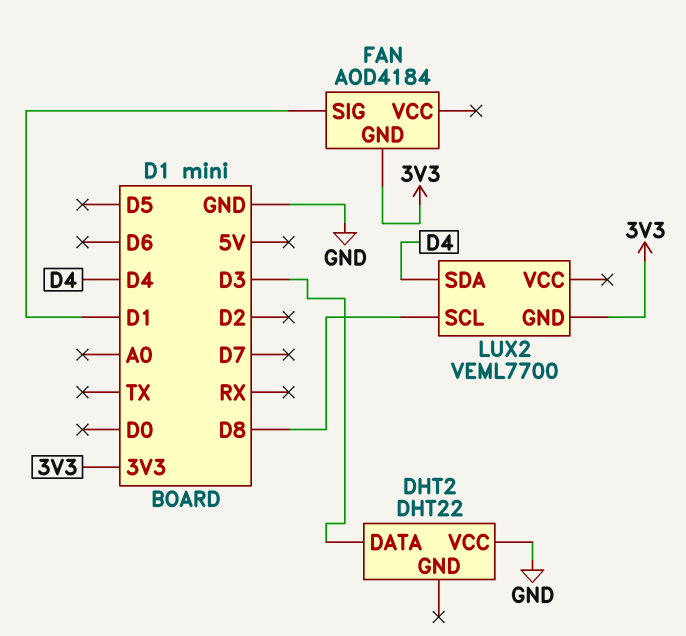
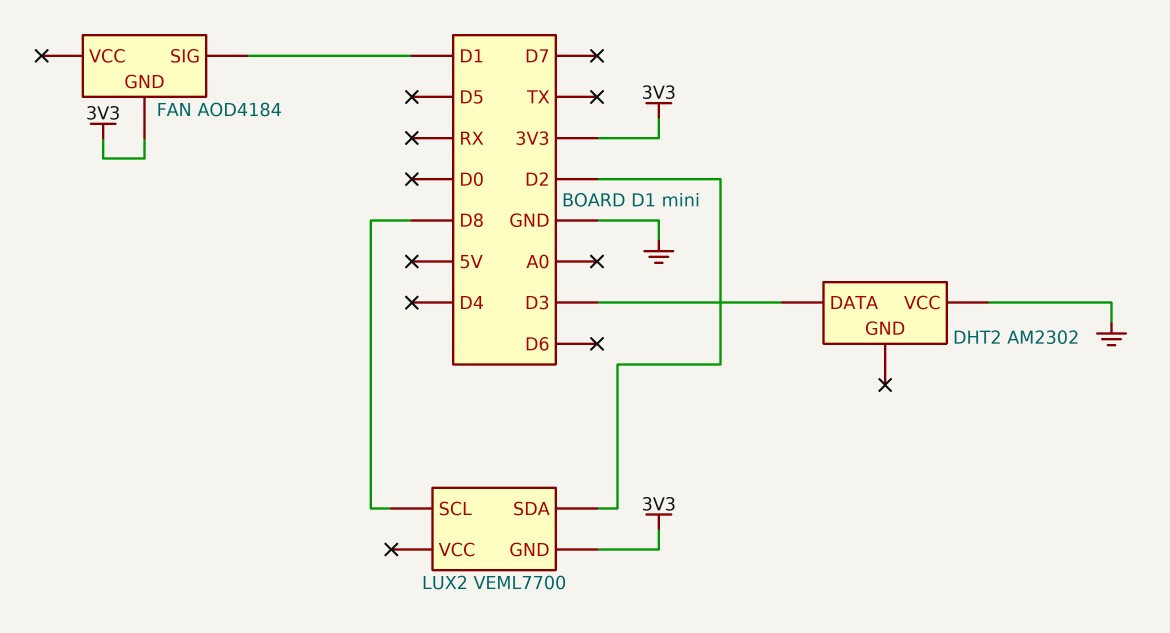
DHT2: DHT22 -> AM2302
LUX2 pin SDA: D4 -> D2

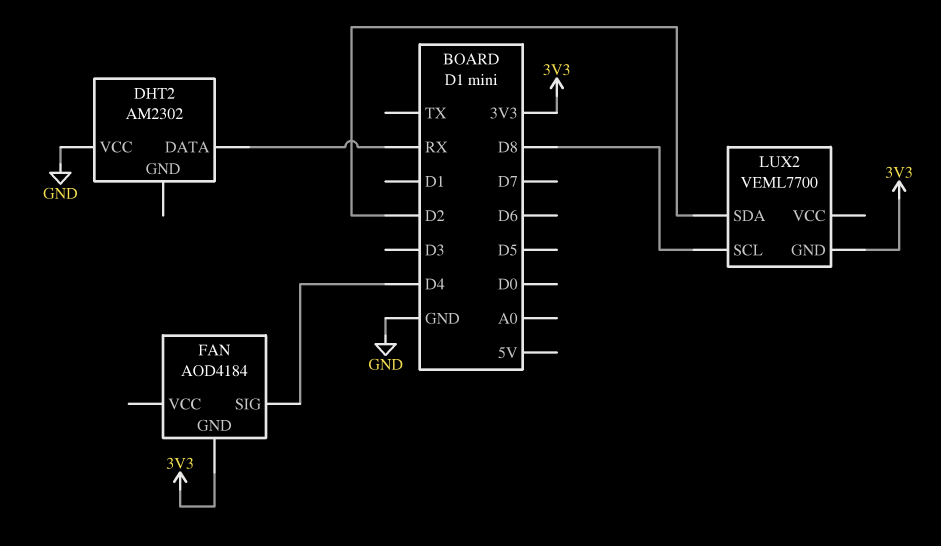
DHT2 pin DATA: D3 -> RX
FAN pin SIG: D1 -> D4

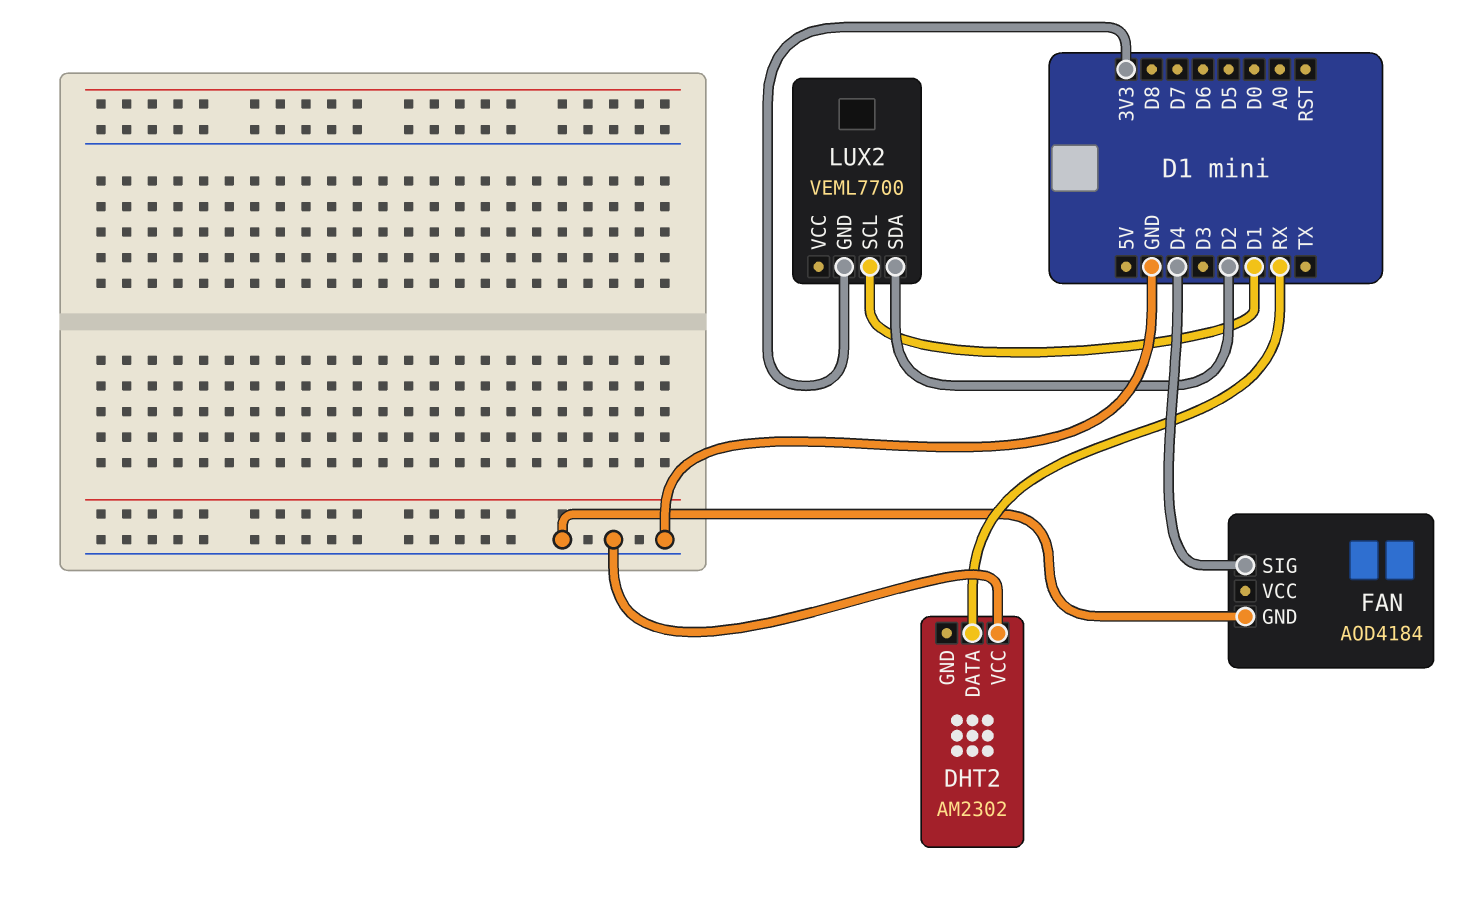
FAN pin GND: 3V3 -> GND
LUX2 pin SCL: D8 -> D1

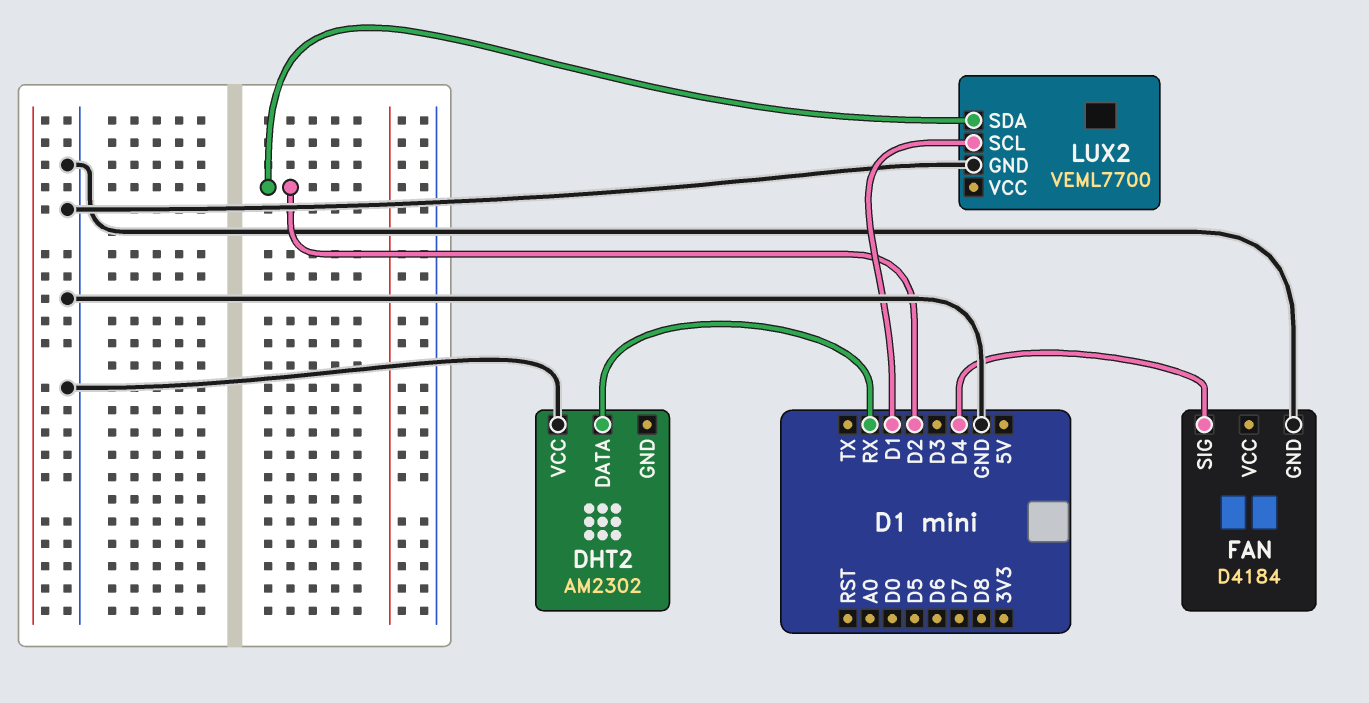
FAN: AOD4184 -> D4184
LUX2 pin GND: 3V3 -> GND

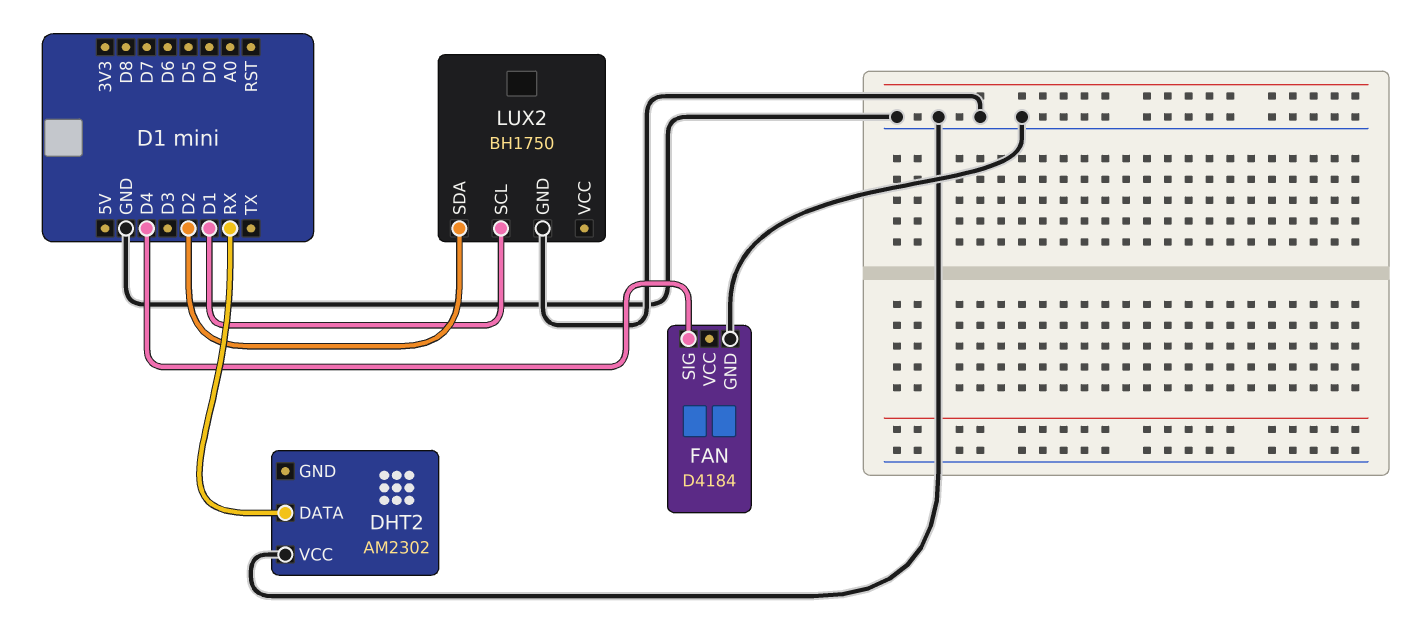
LUX2: VEML7700 -> BH1750

